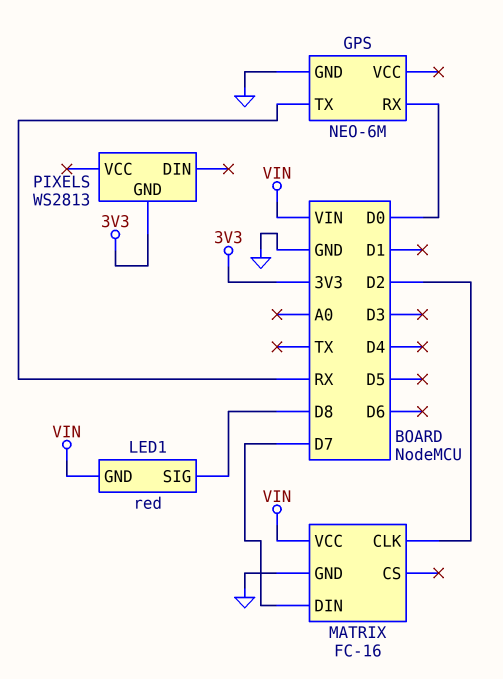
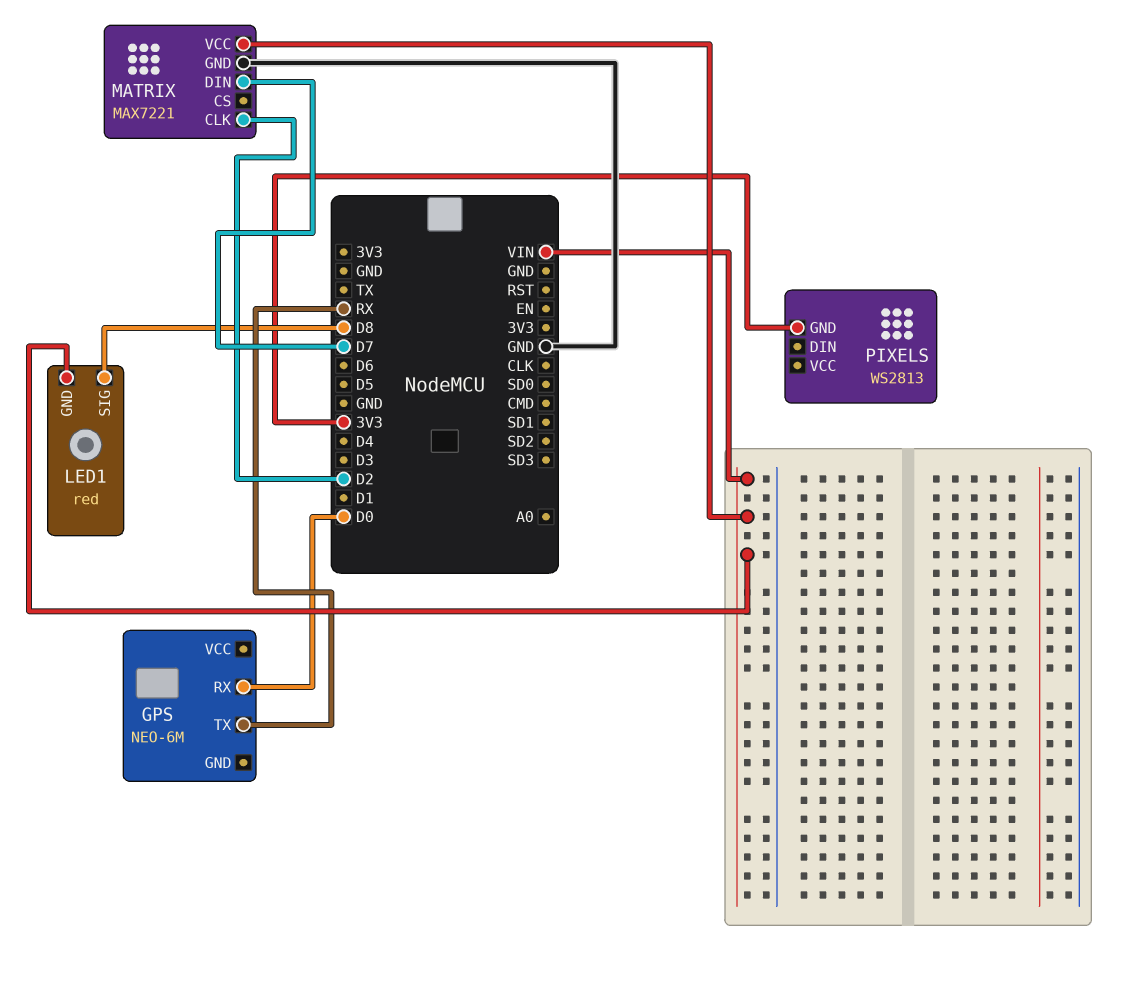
GPS pin GND: GND -> none
MATRIX: FC-16 -> MAX7221

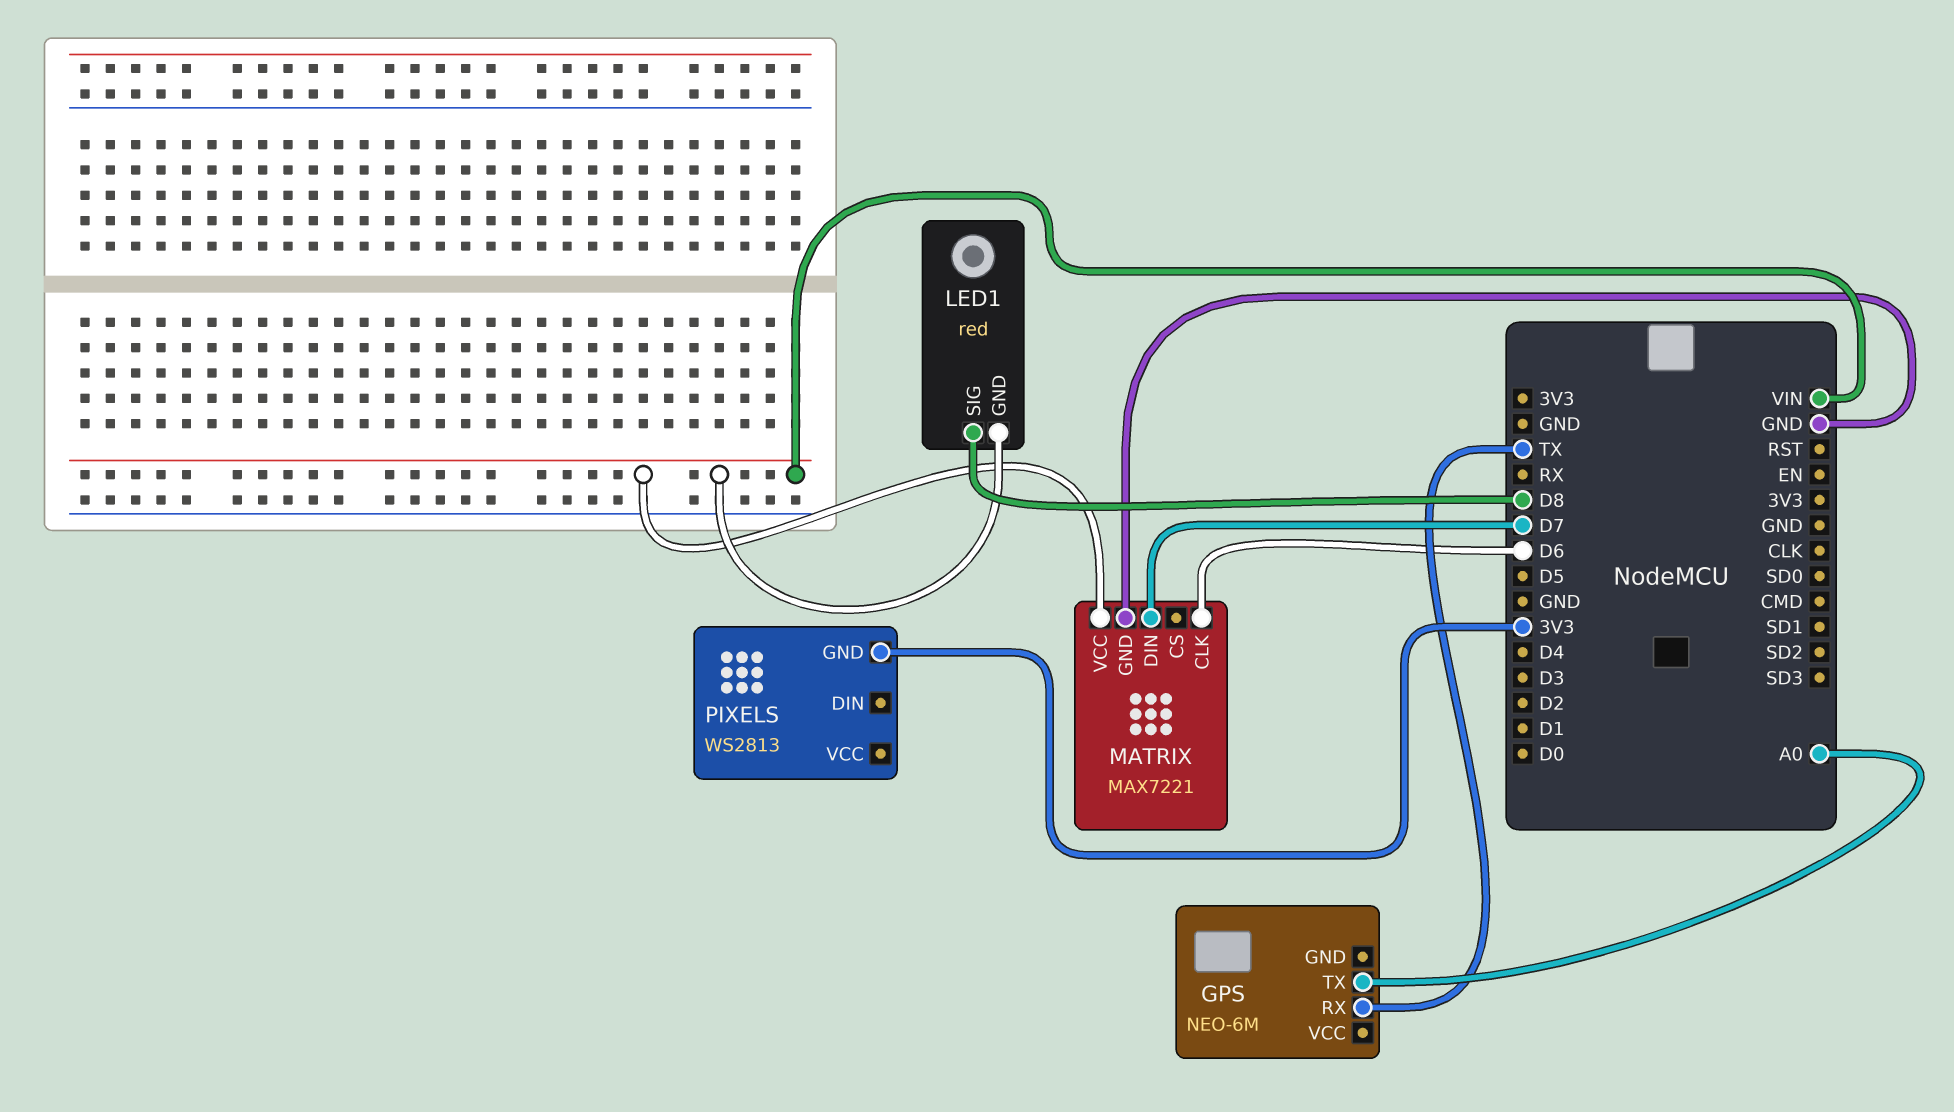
GPS pin RX: D0 -> TX
GPS pin TX: RX -> A0
MATRIX pin CLK: D2 -> D6

